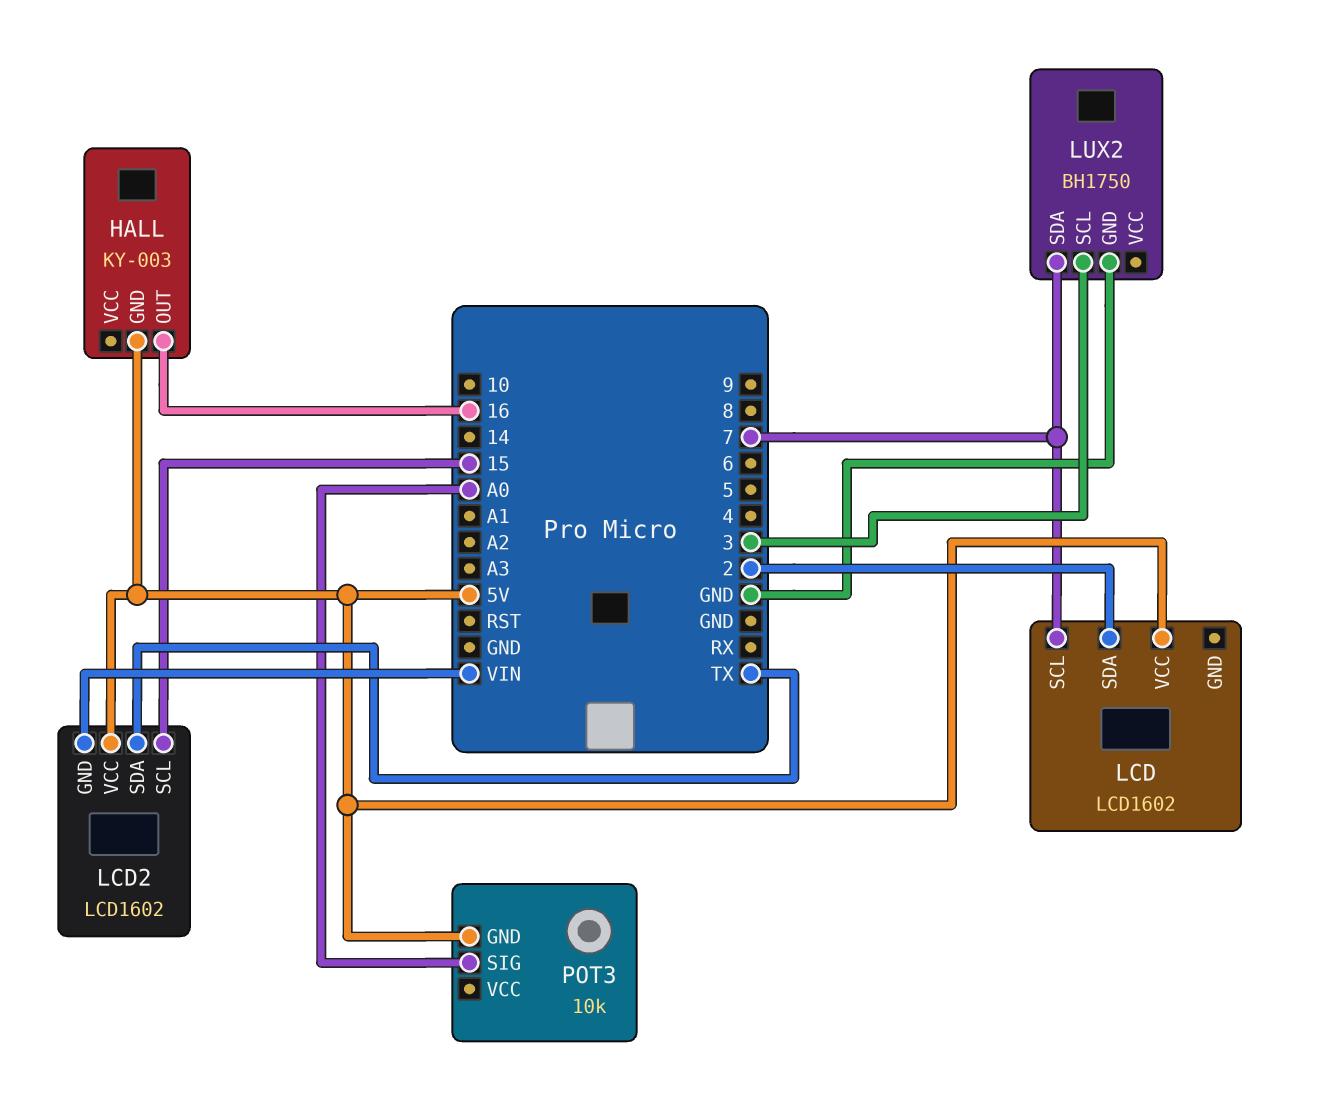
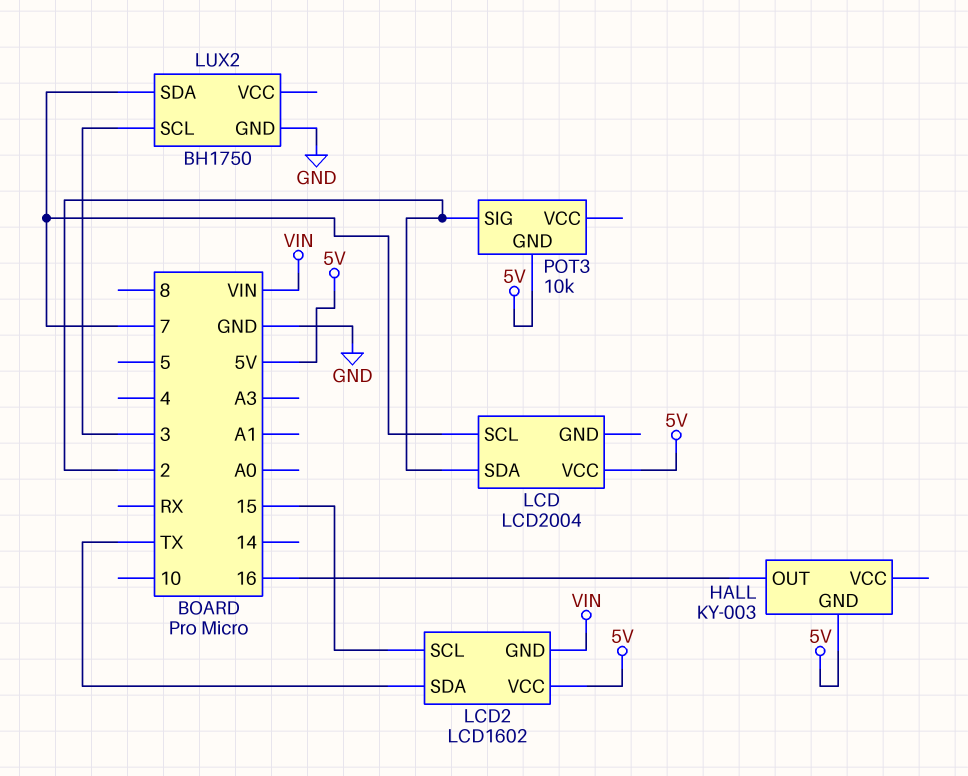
LCD: LCD1602 -> LCD2004
POT3 pin SIG: A0 -> 2

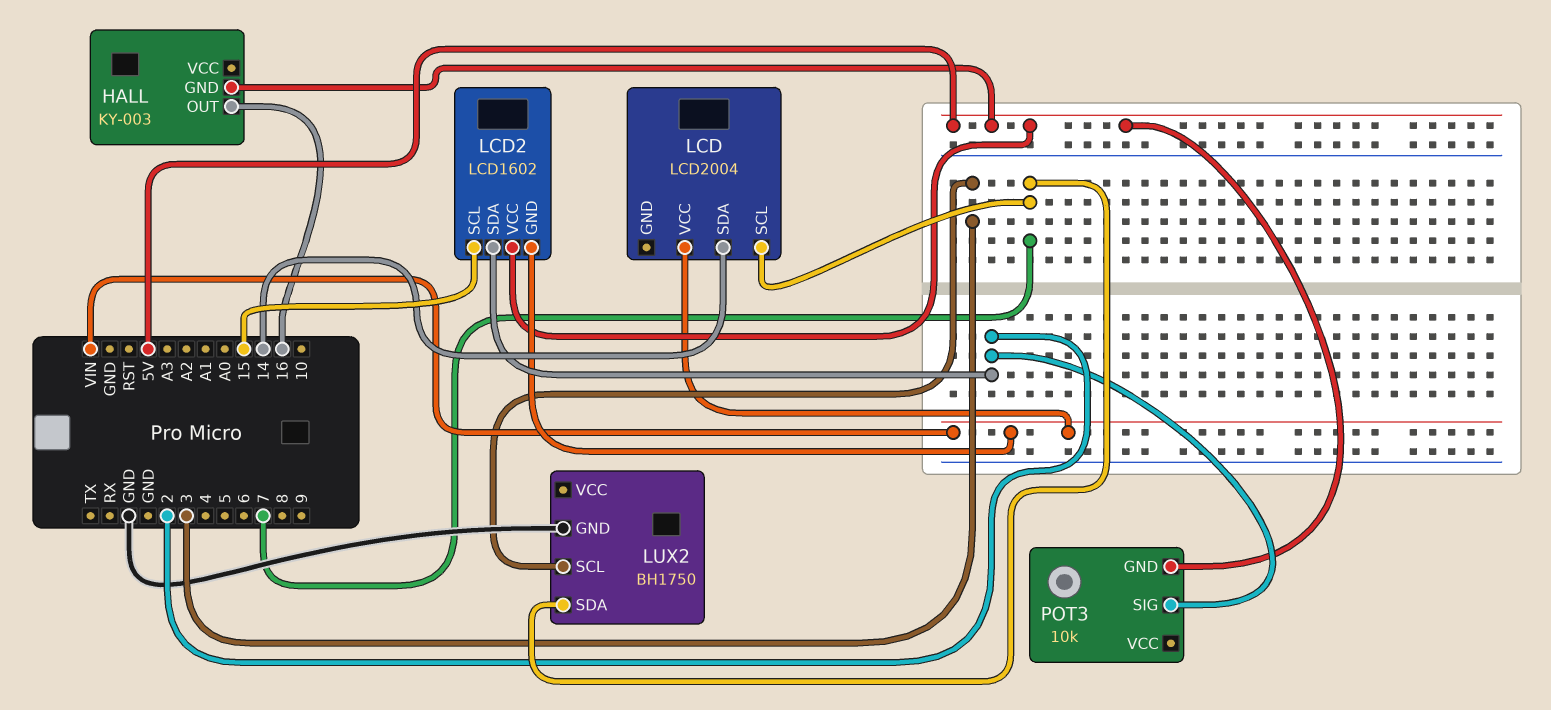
LCD pin SDA: 2 -> 14
LCD pin VCC: 5V -> VIN
LCD2 pin SDA: TX -> 2

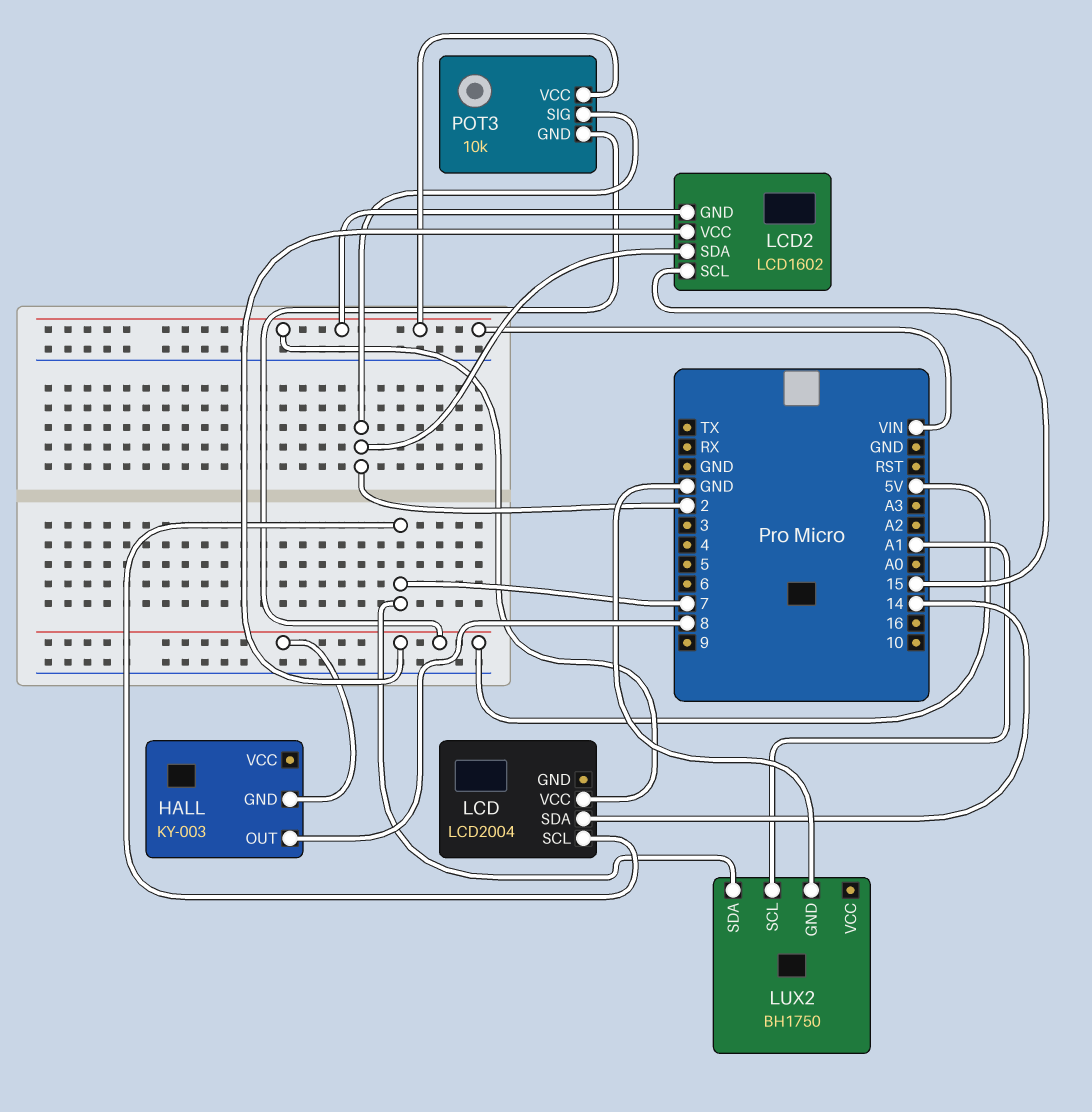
HALL pin OUT: 16 -> 8
LUX2 pin SCL: 3 -> A1
POT3 pin VCC: none -> VIN

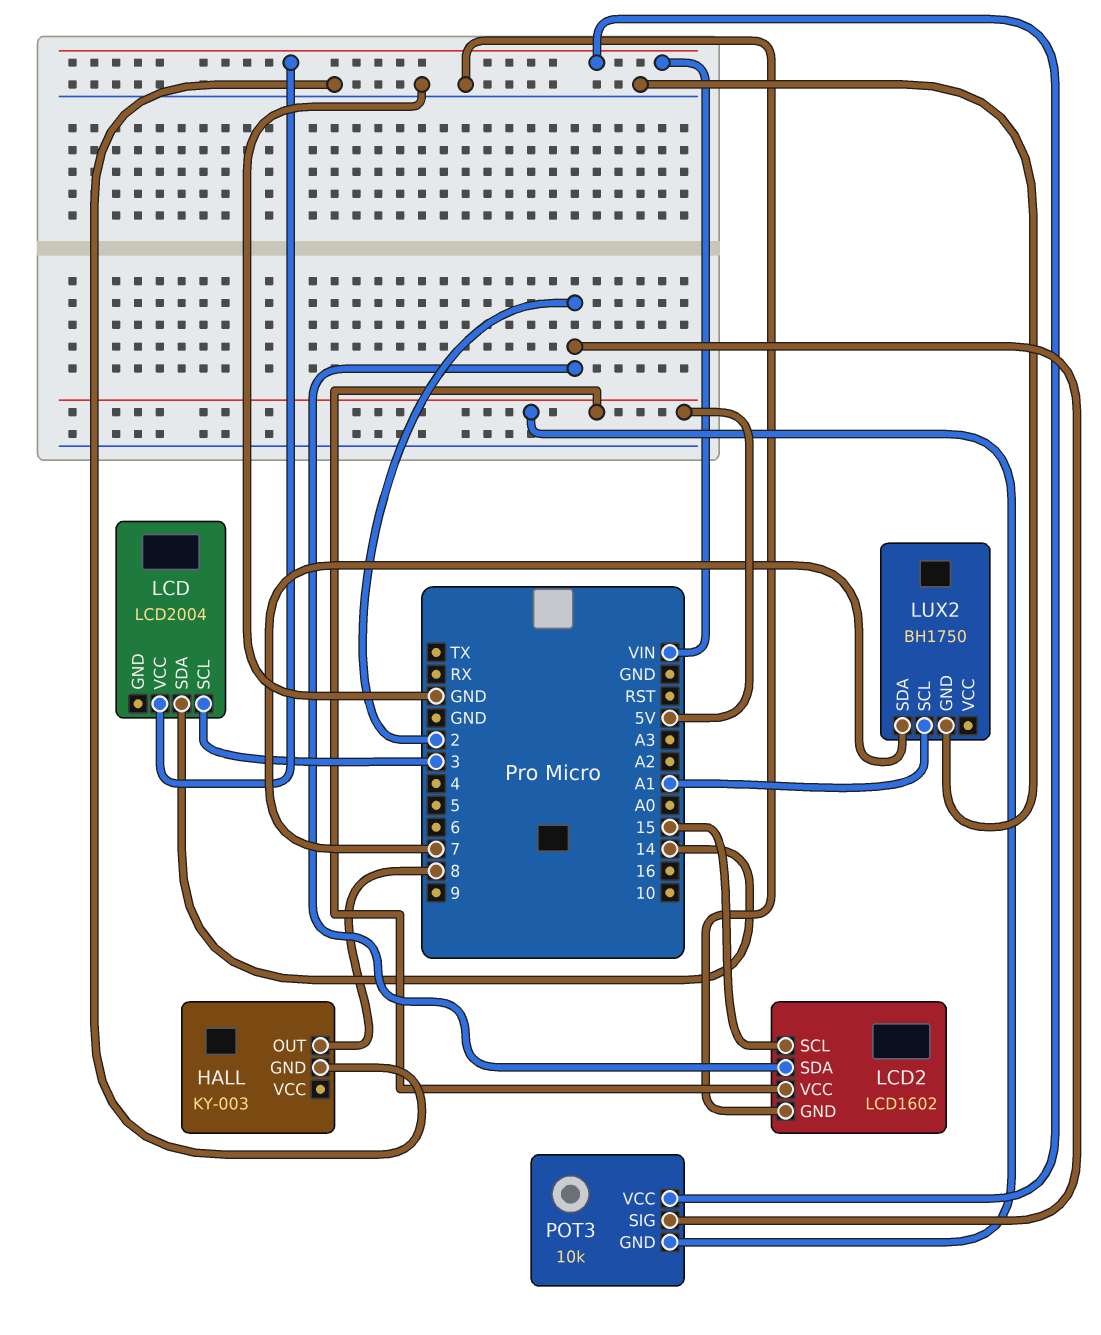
HALL pin GND: 5V -> GND
LCD pin SCL: 7 -> 3
LCD2 pin GND: VIN -> GND

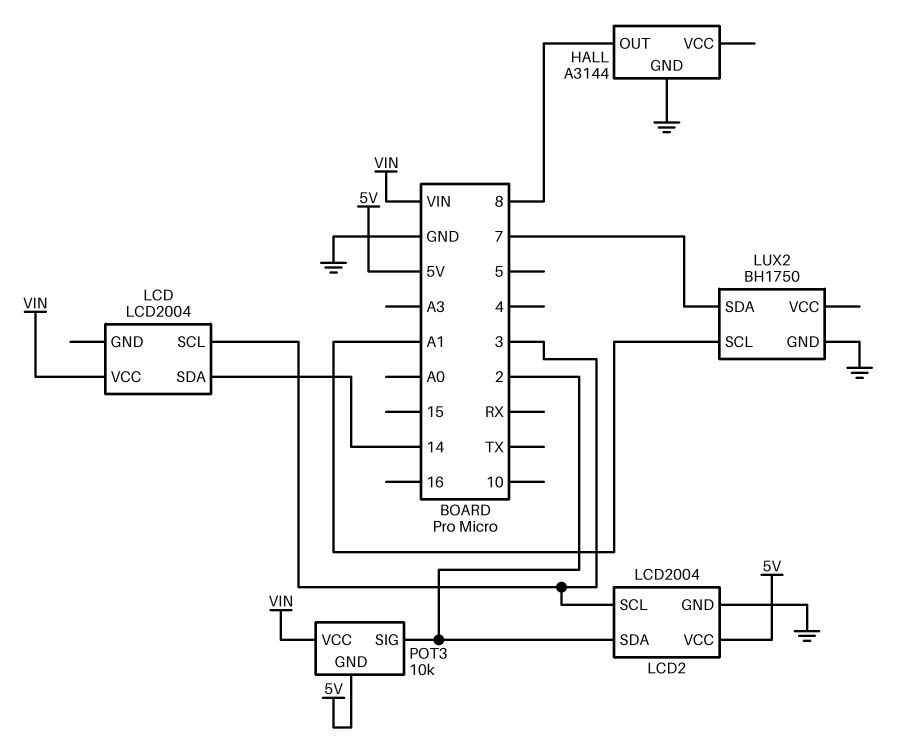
HALL: KY-003 -> A3144
LCD2: LCD1602 -> LCD2004
LCD2 pin SCL: 15 -> 3

